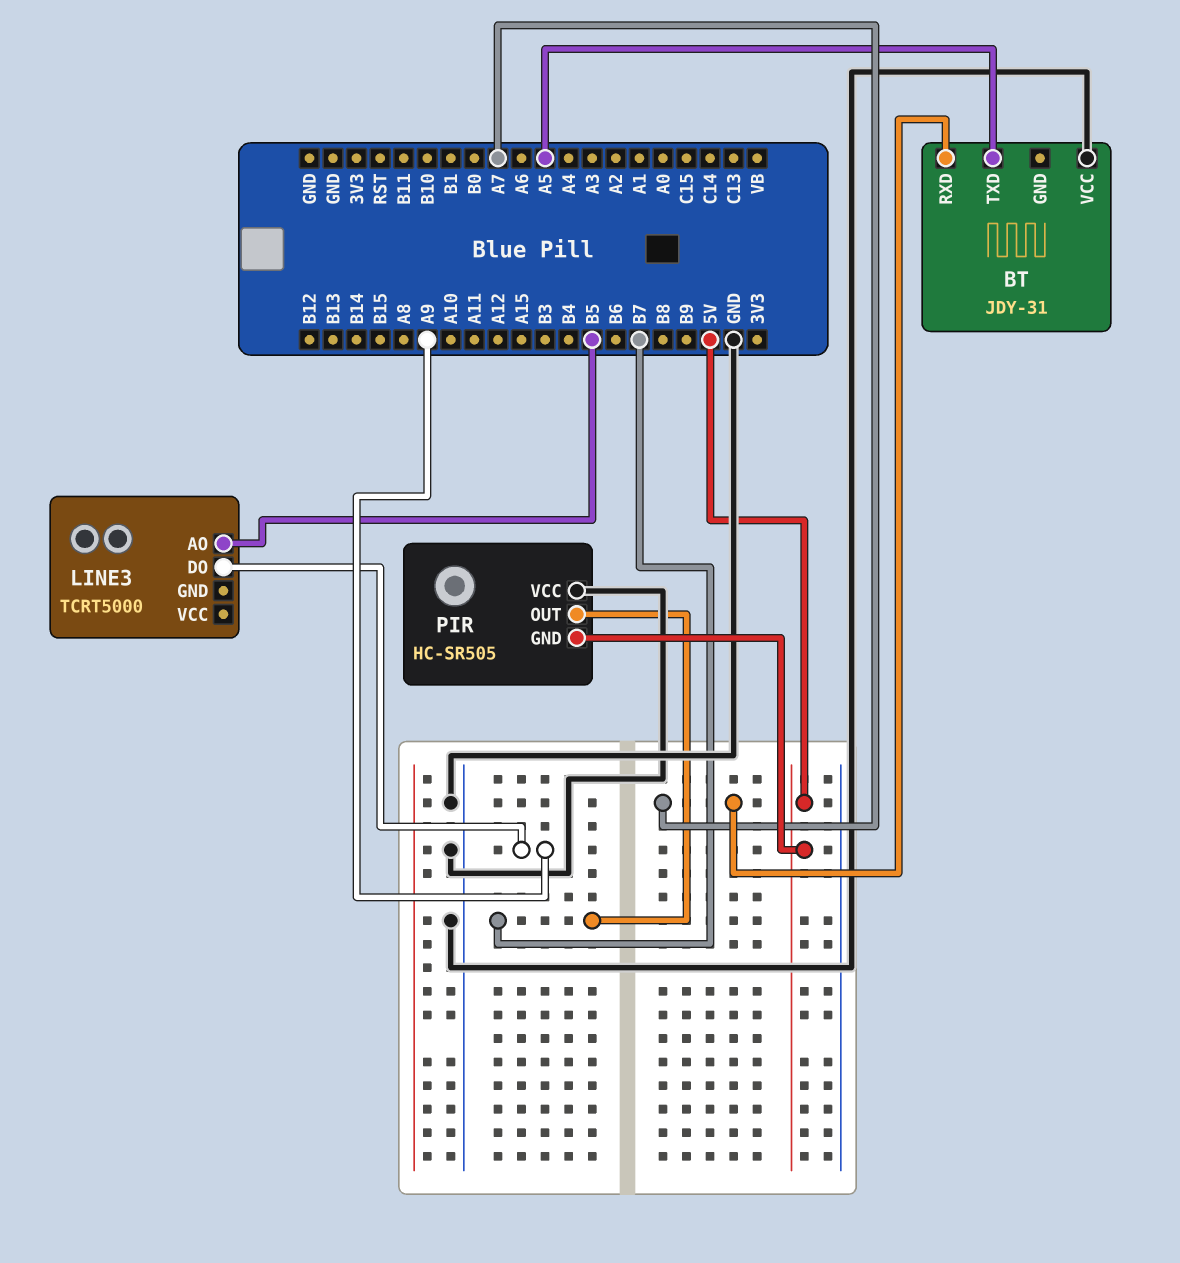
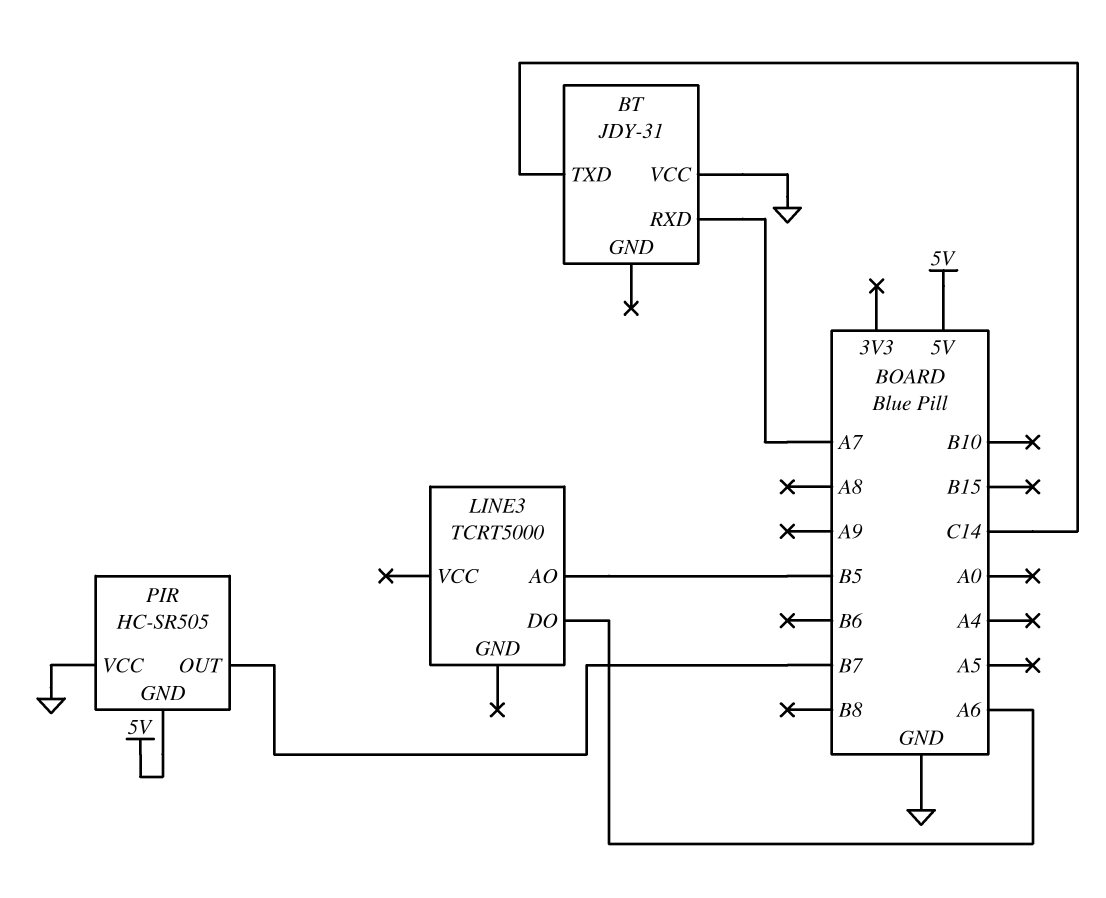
BT pin TXD: A5 -> C14
LINE3 pin DO: A9 -> A6

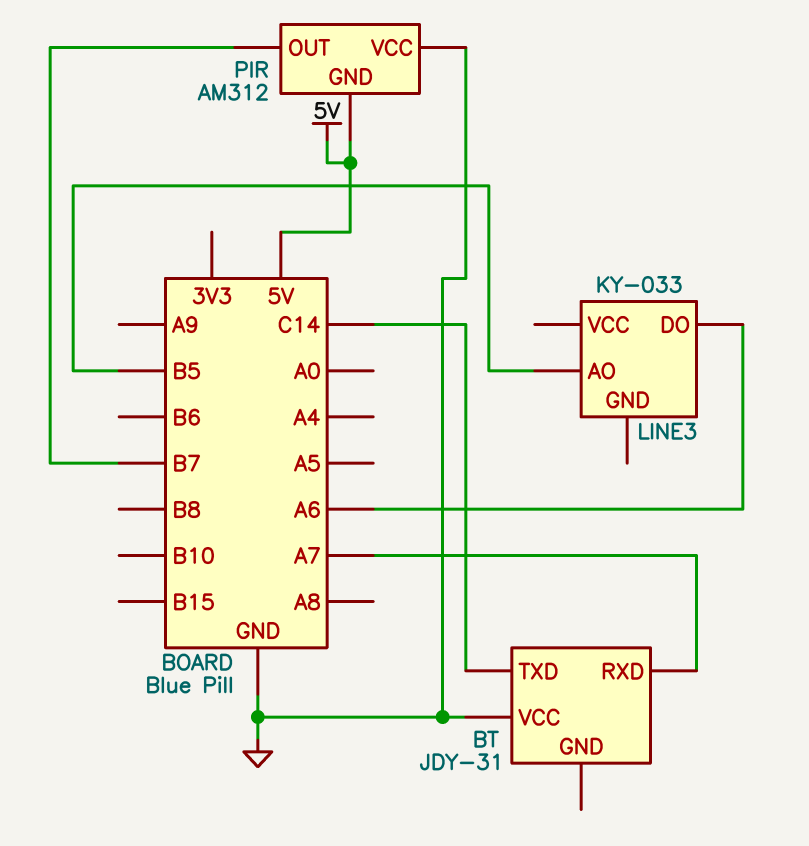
LINE3: TCRT5000 -> KY-033
PIR: HC-SR505 -> AM312

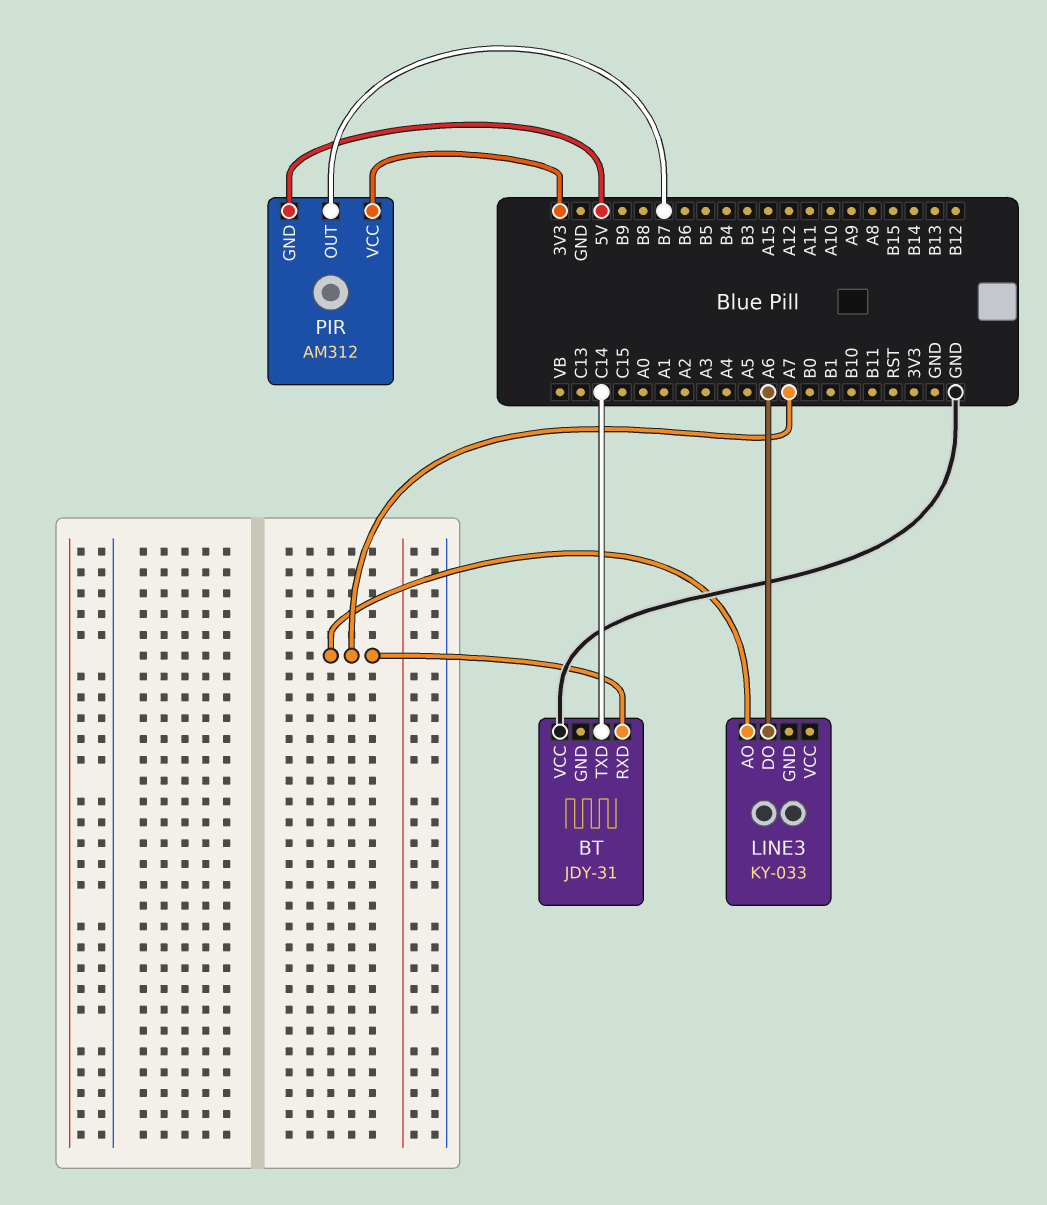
LINE3 pin AO: B5 -> A7
PIR pin VCC: GND -> 3V3

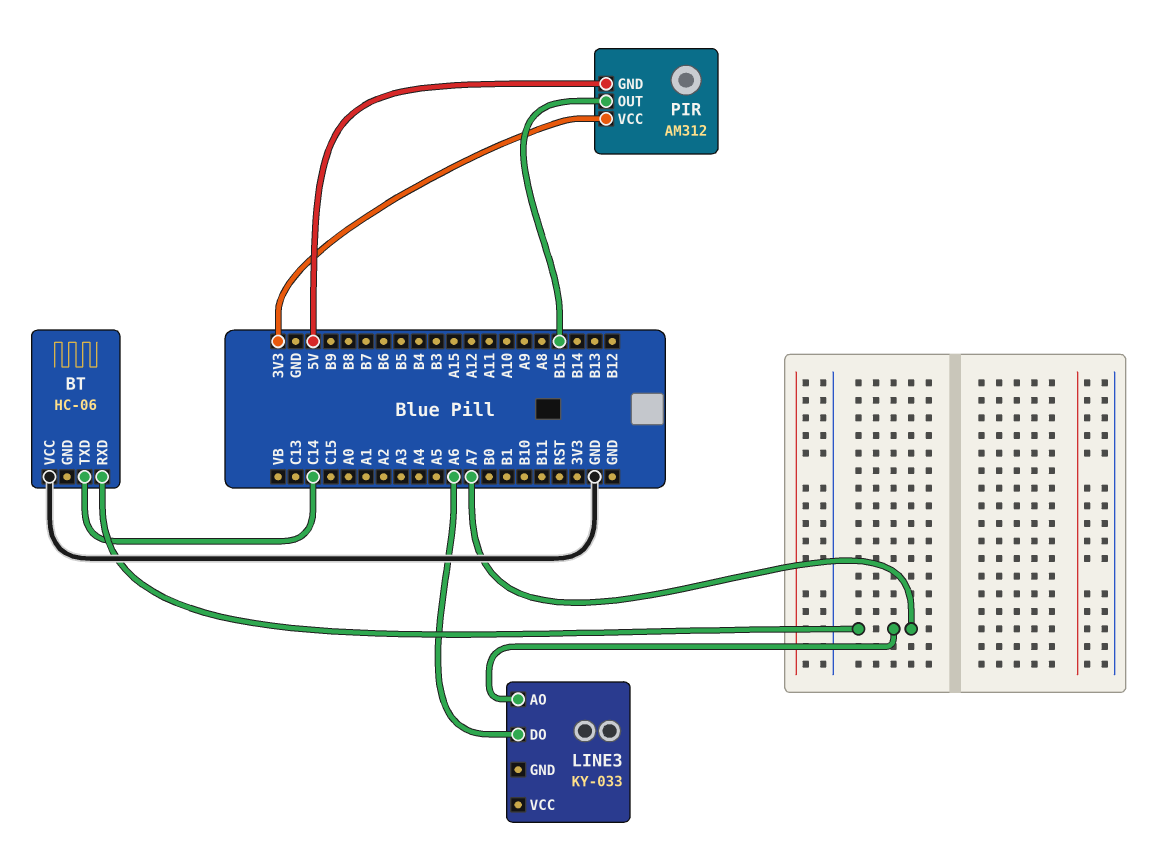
BT: JDY-31 -> HC-06
PIR pin OUT: B7 -> B15

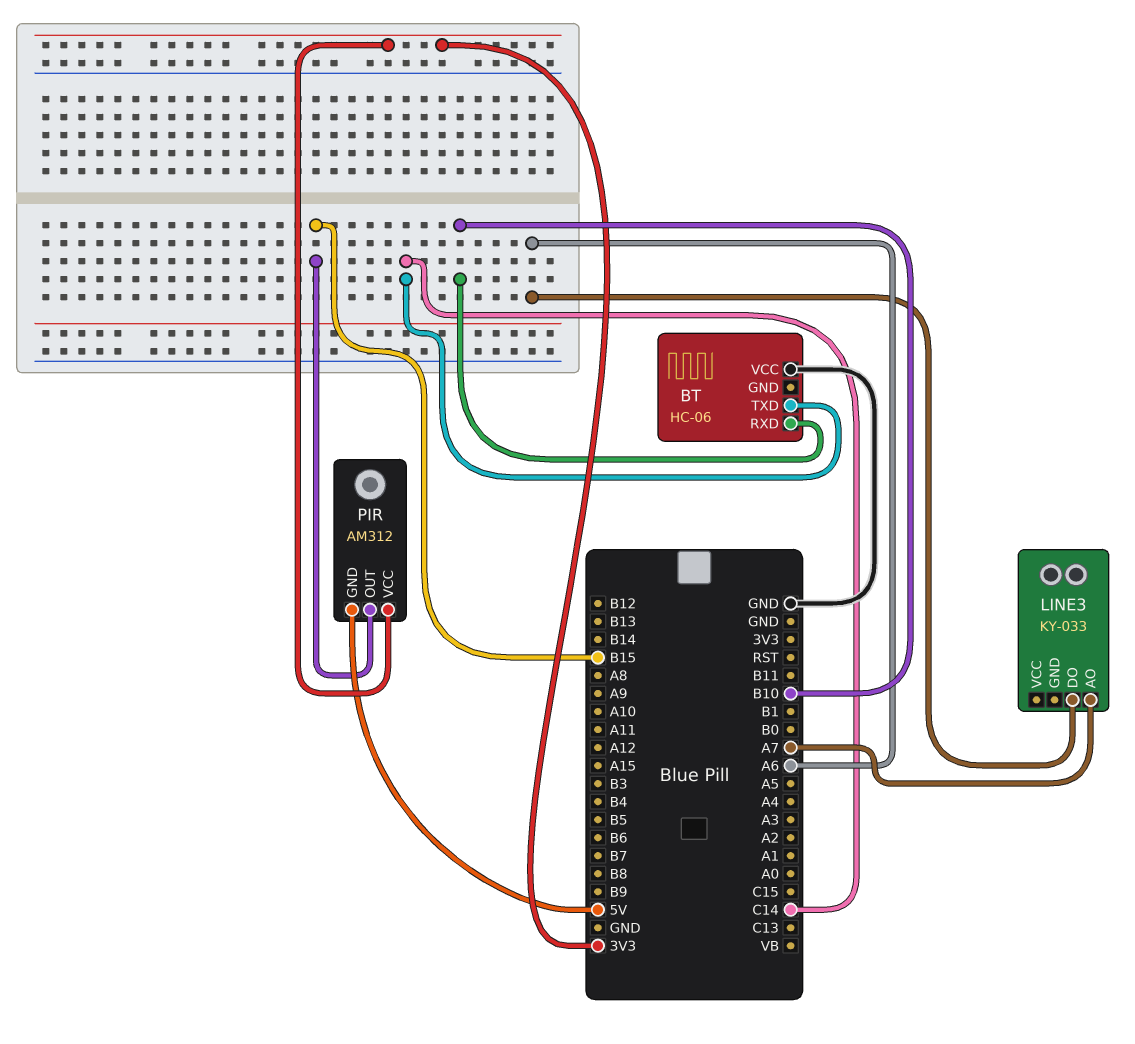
BT pin RXD: A7 -> B10

